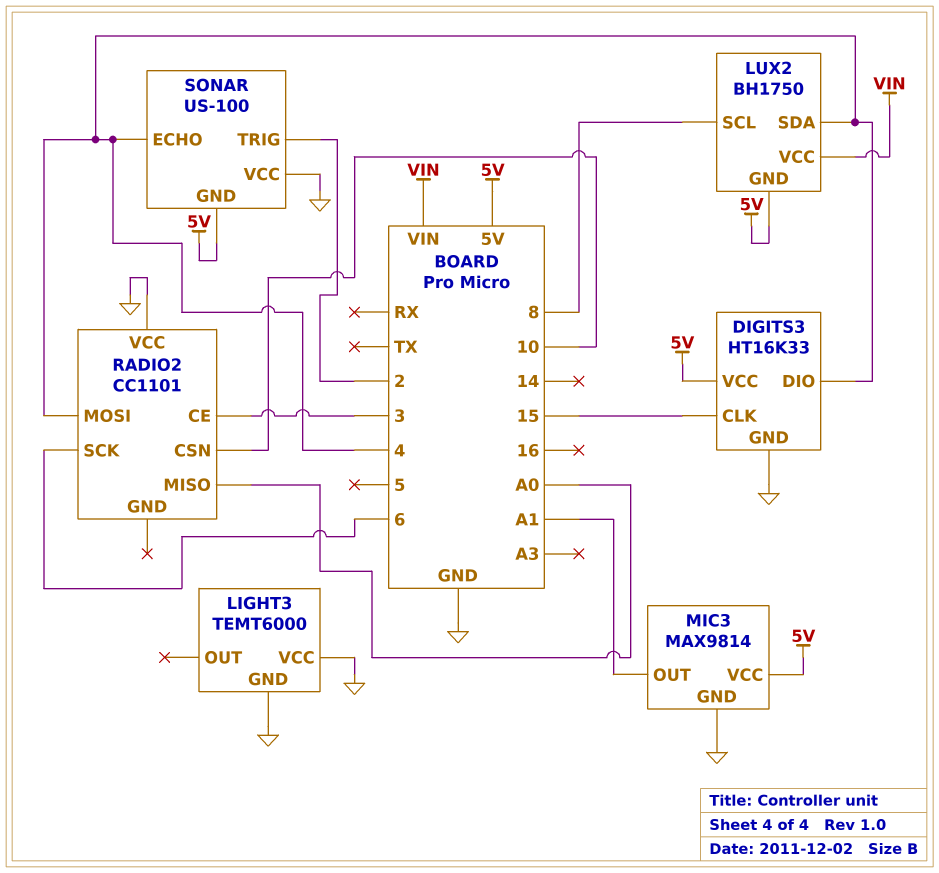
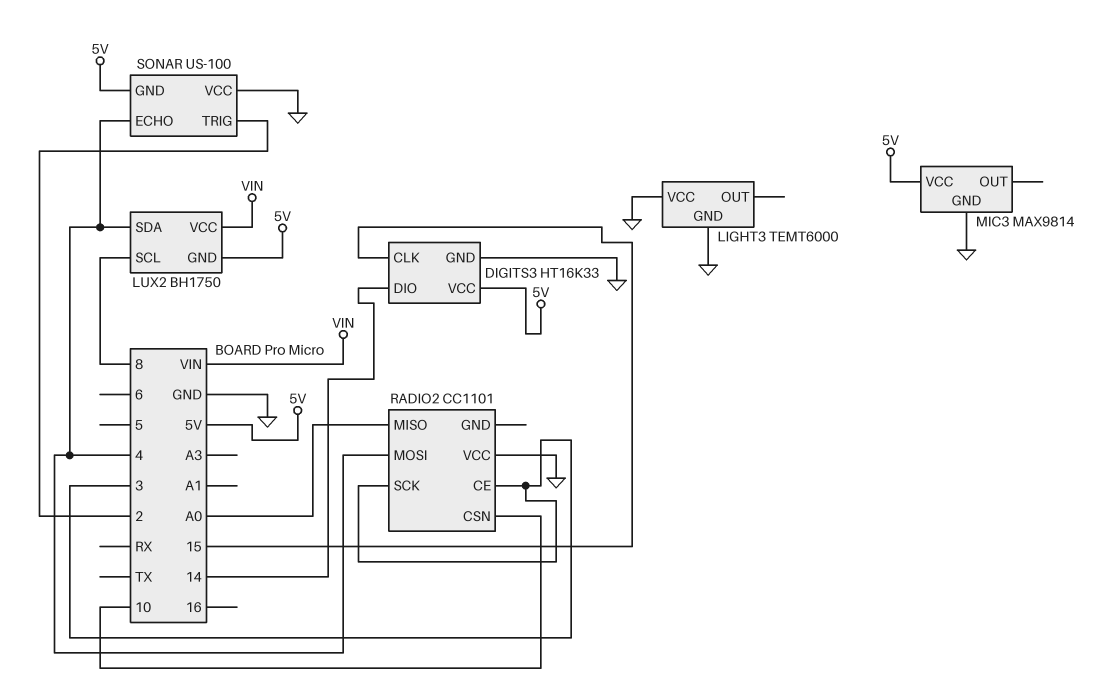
DIGITS3 pin DIO: 4 -> 14
MIC3 pin OUT: A1 -> none
RADIO2 pin SCK: 6 -> 3

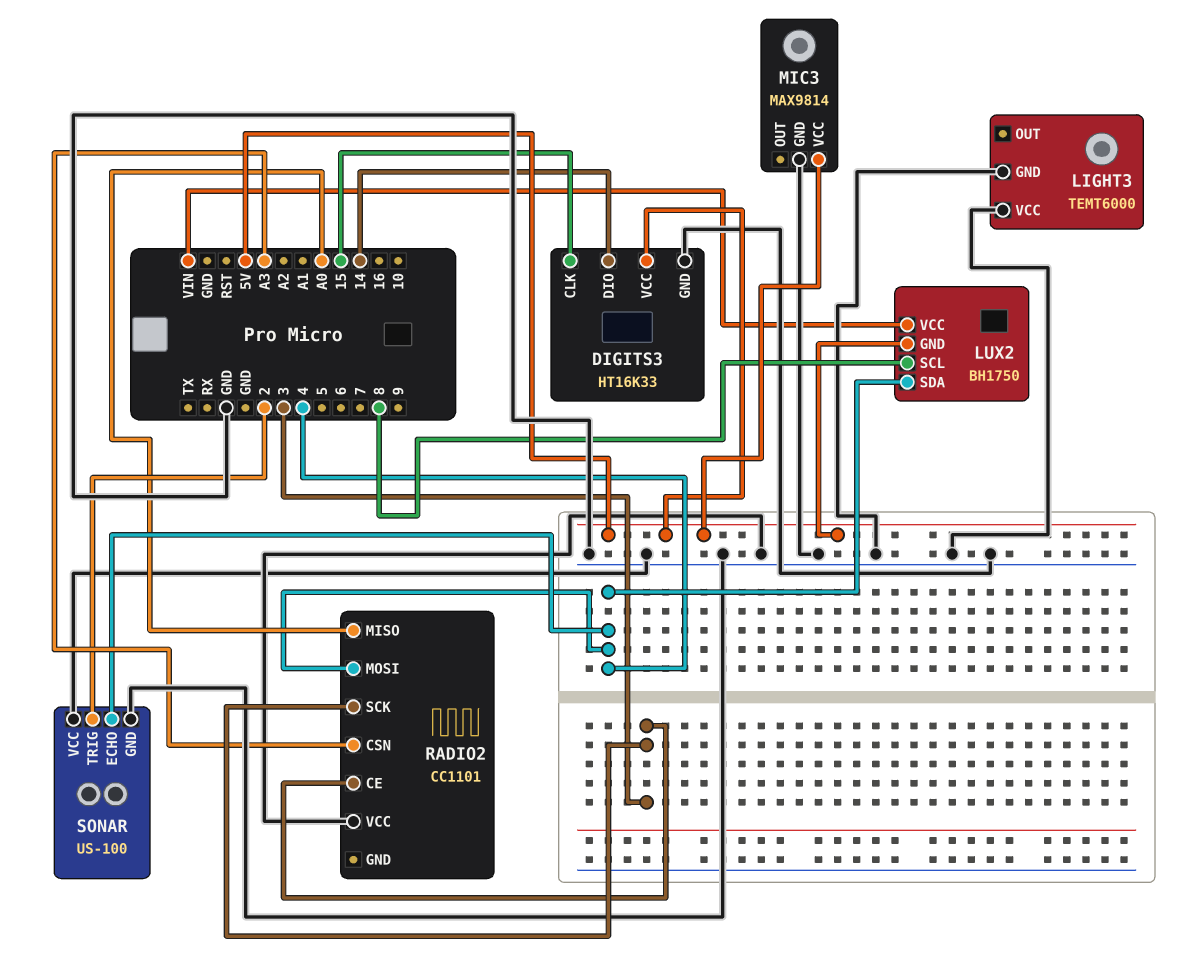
RADIO2 pin CSN: 10 -> A3
SONAR pin GND: 5V -> GND

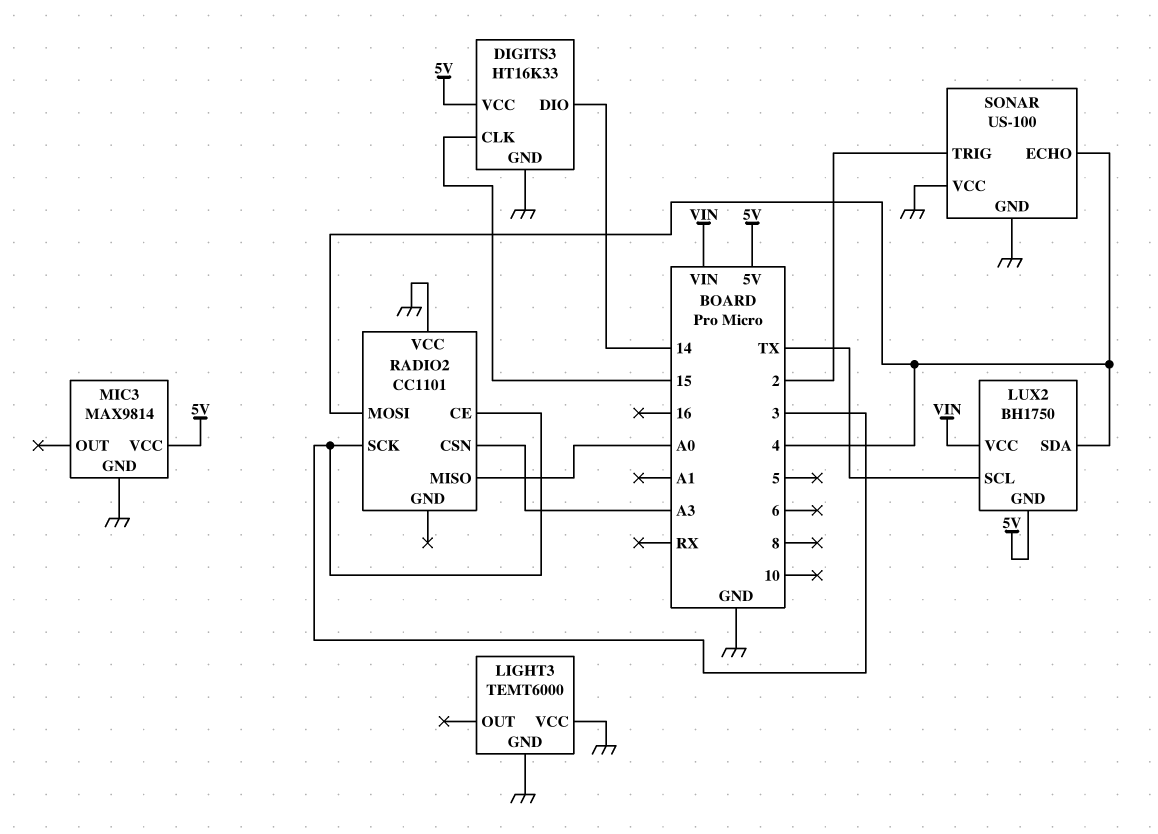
LUX2 pin SCL: 8 -> TX

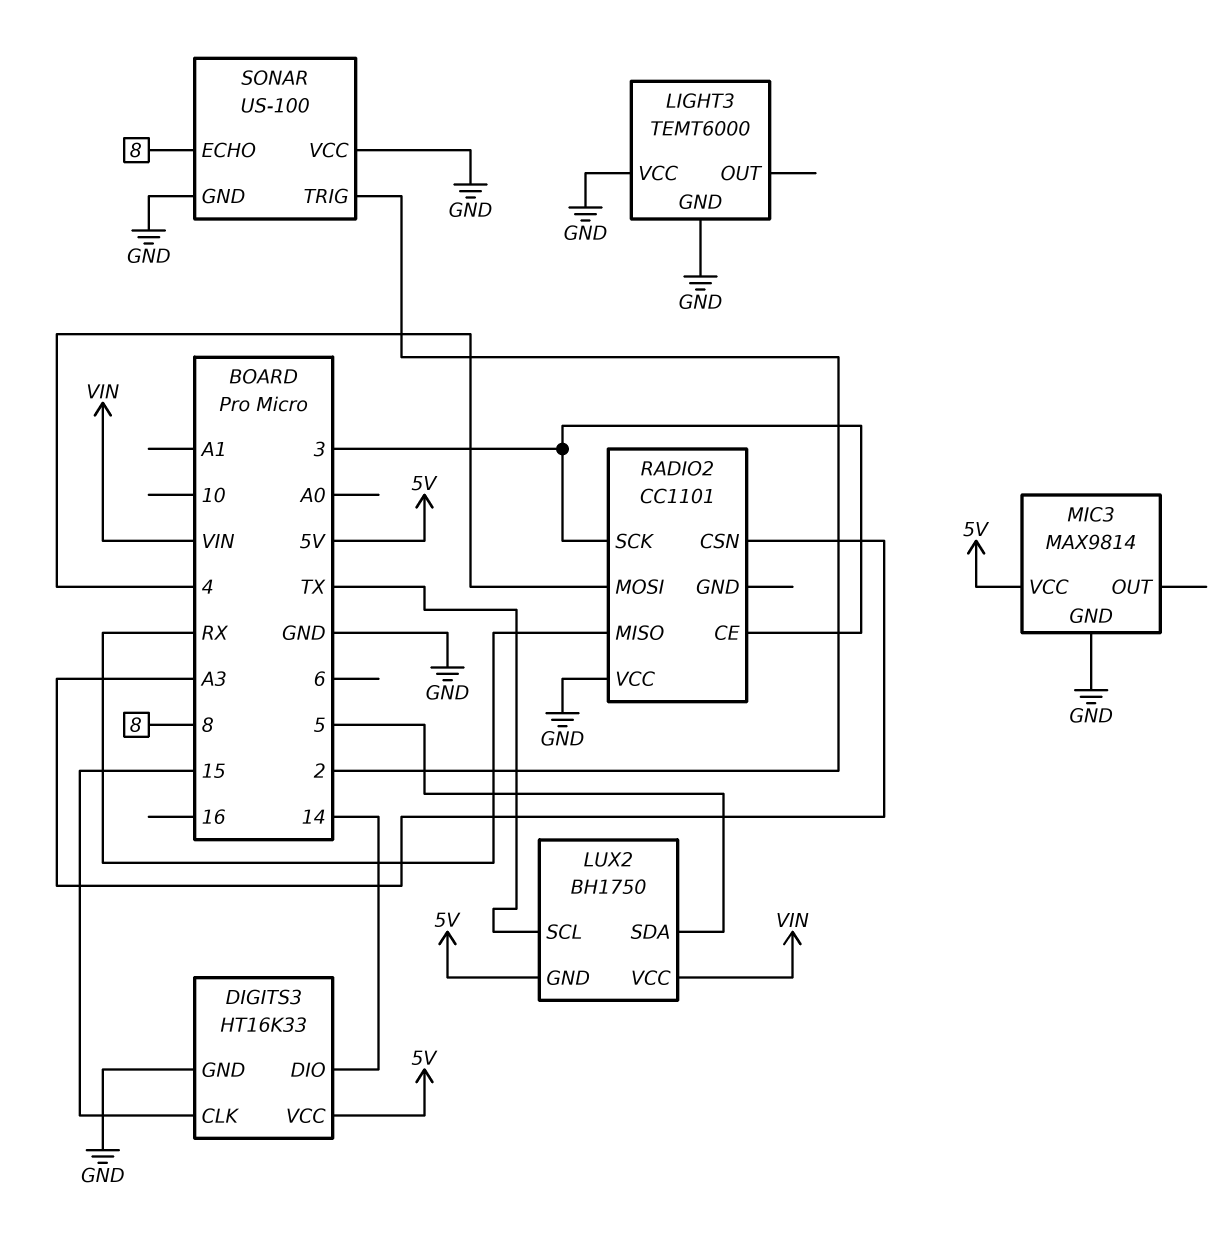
LUX2 pin SDA: 4 -> 5
RADIO2 pin MISO: A0 -> RX
SONAR pin ECHO: 4 -> 8

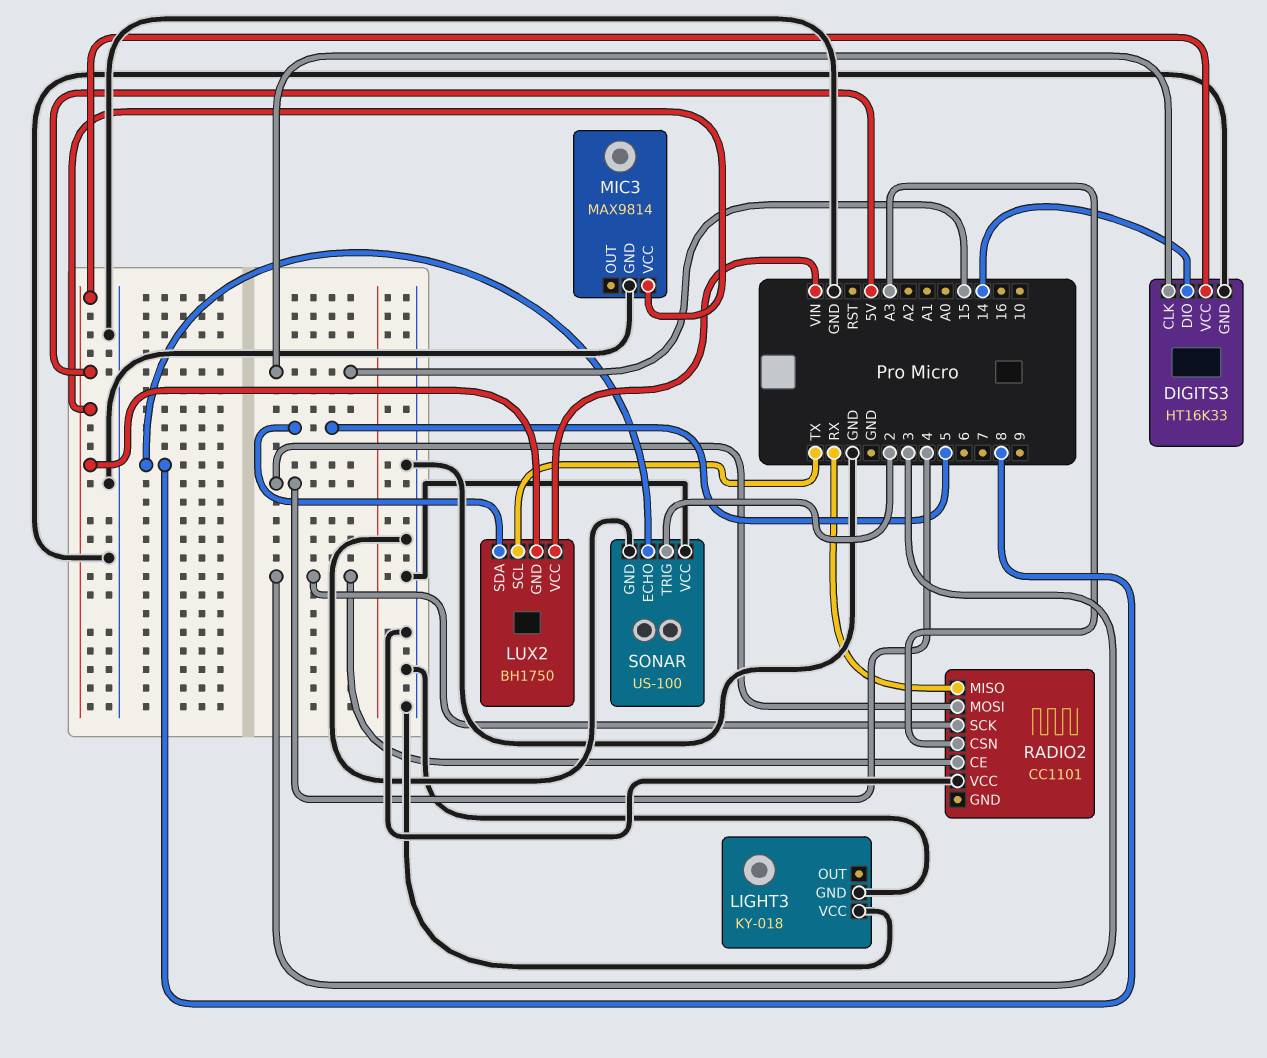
LIGHT3: TEMT6000 -> KY-018

